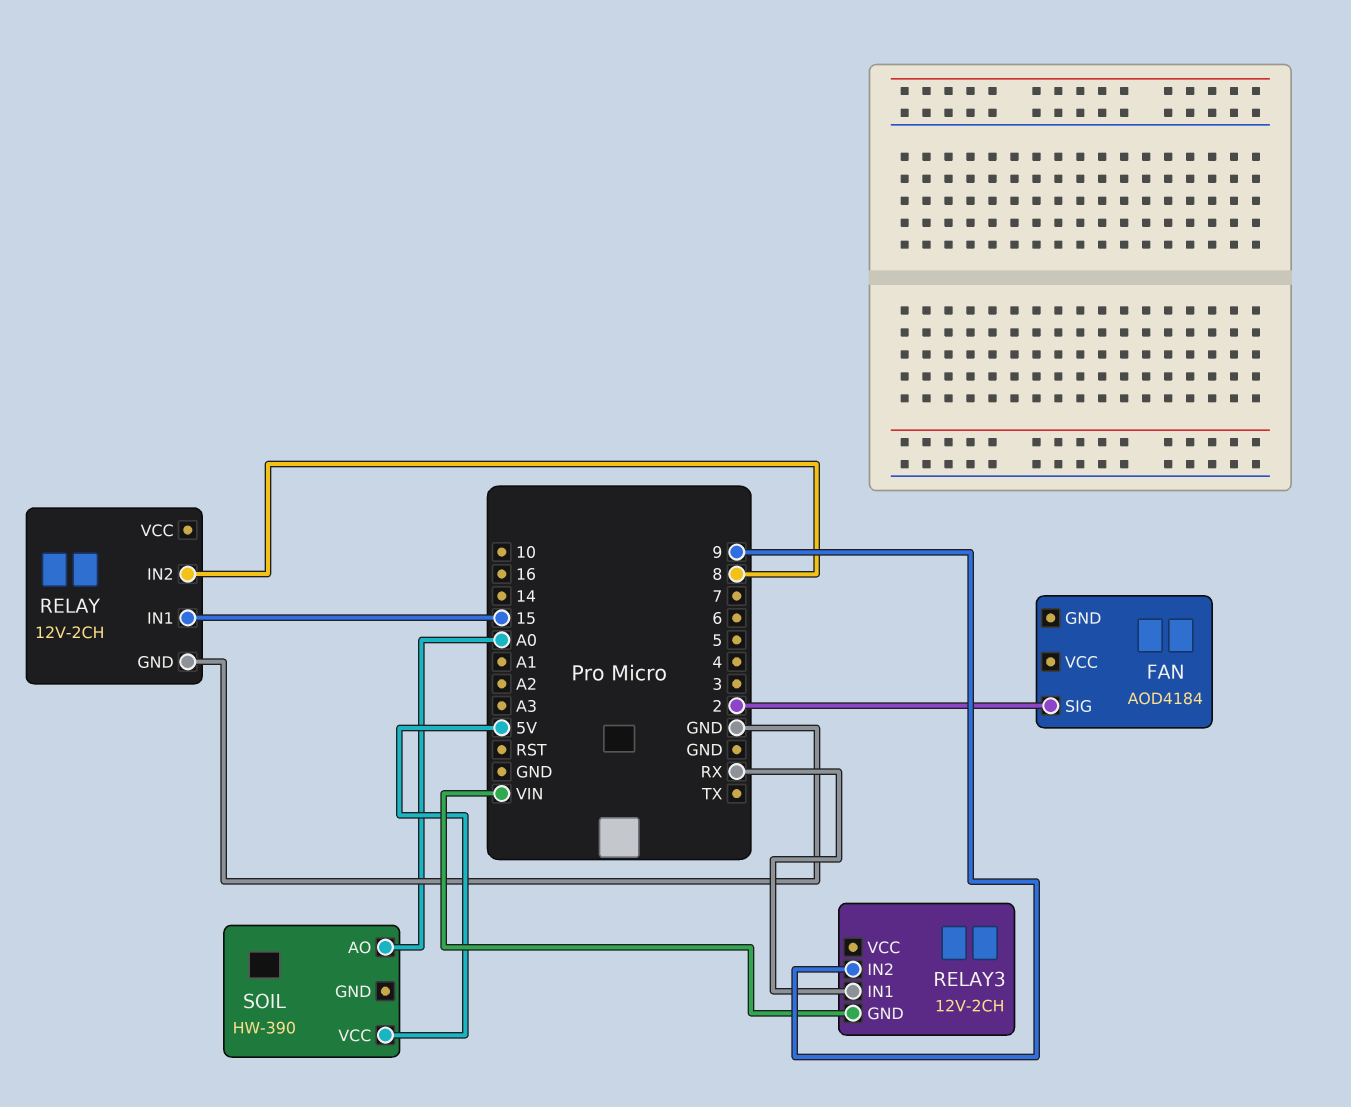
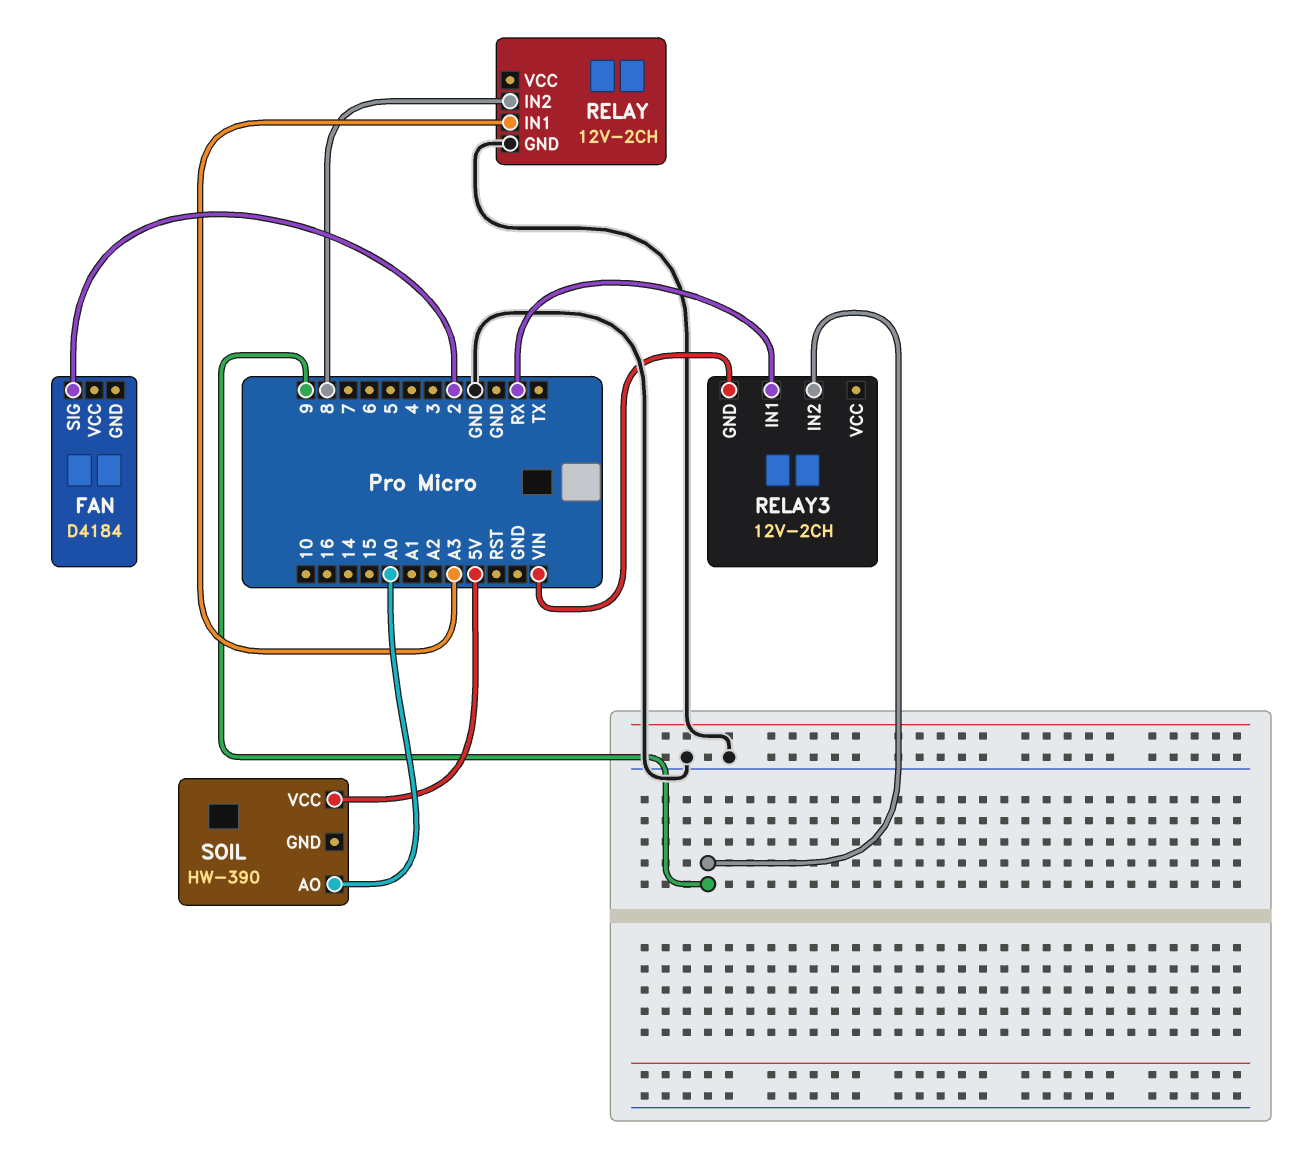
FAN: AOD4184 -> D4184
RELAY pin IN1: 15 -> A3

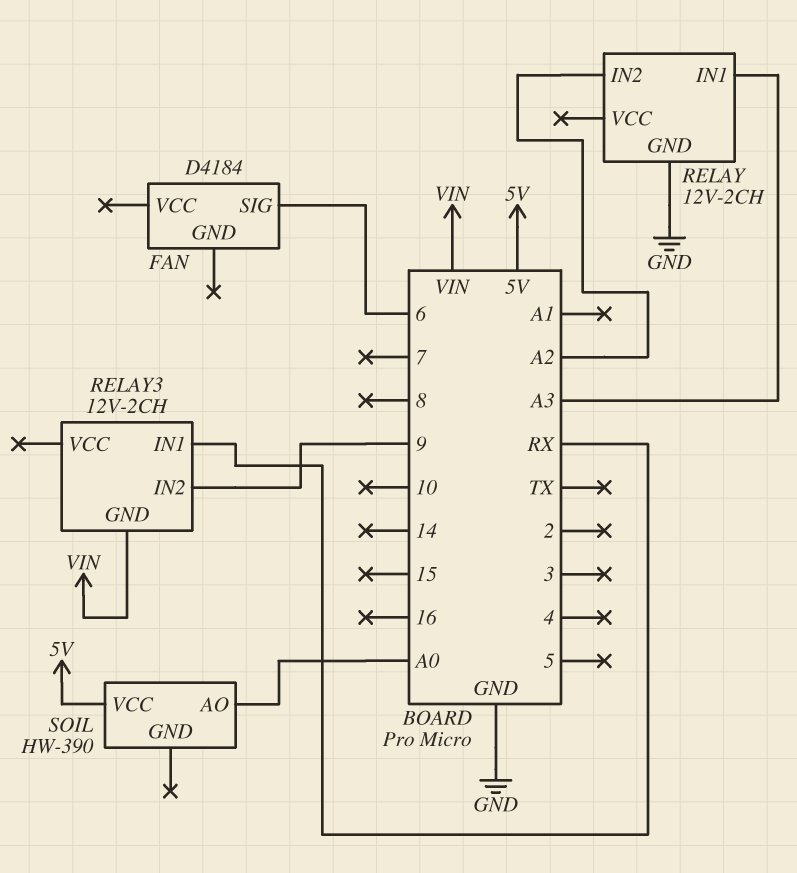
FAN pin SIG: 2 -> 6
RELAY pin IN2: 8 -> A2

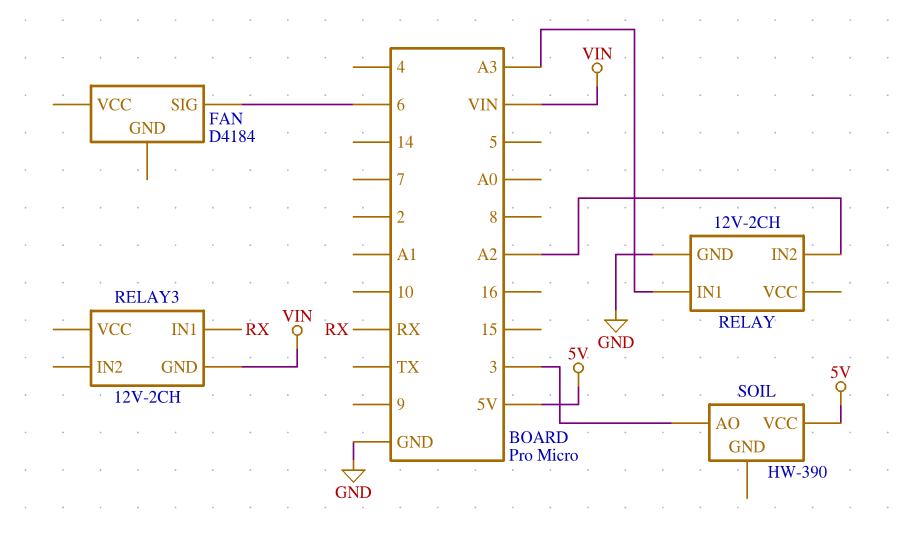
RELAY3 pin IN2: 9 -> none
SOIL pin AO: A0 -> 3

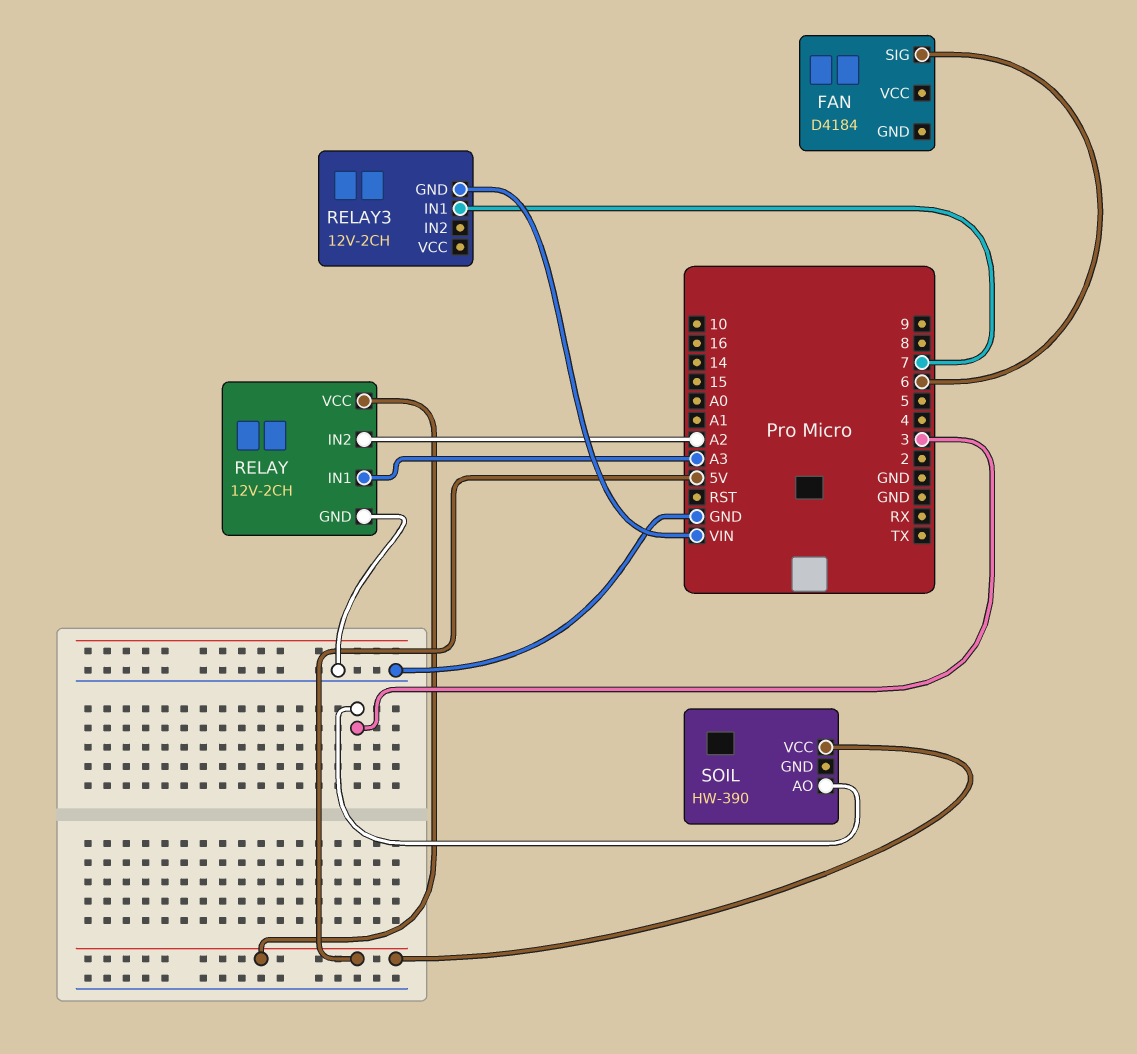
RELAY pin VCC: none -> 5V
RELAY3 pin IN1: RX -> 7

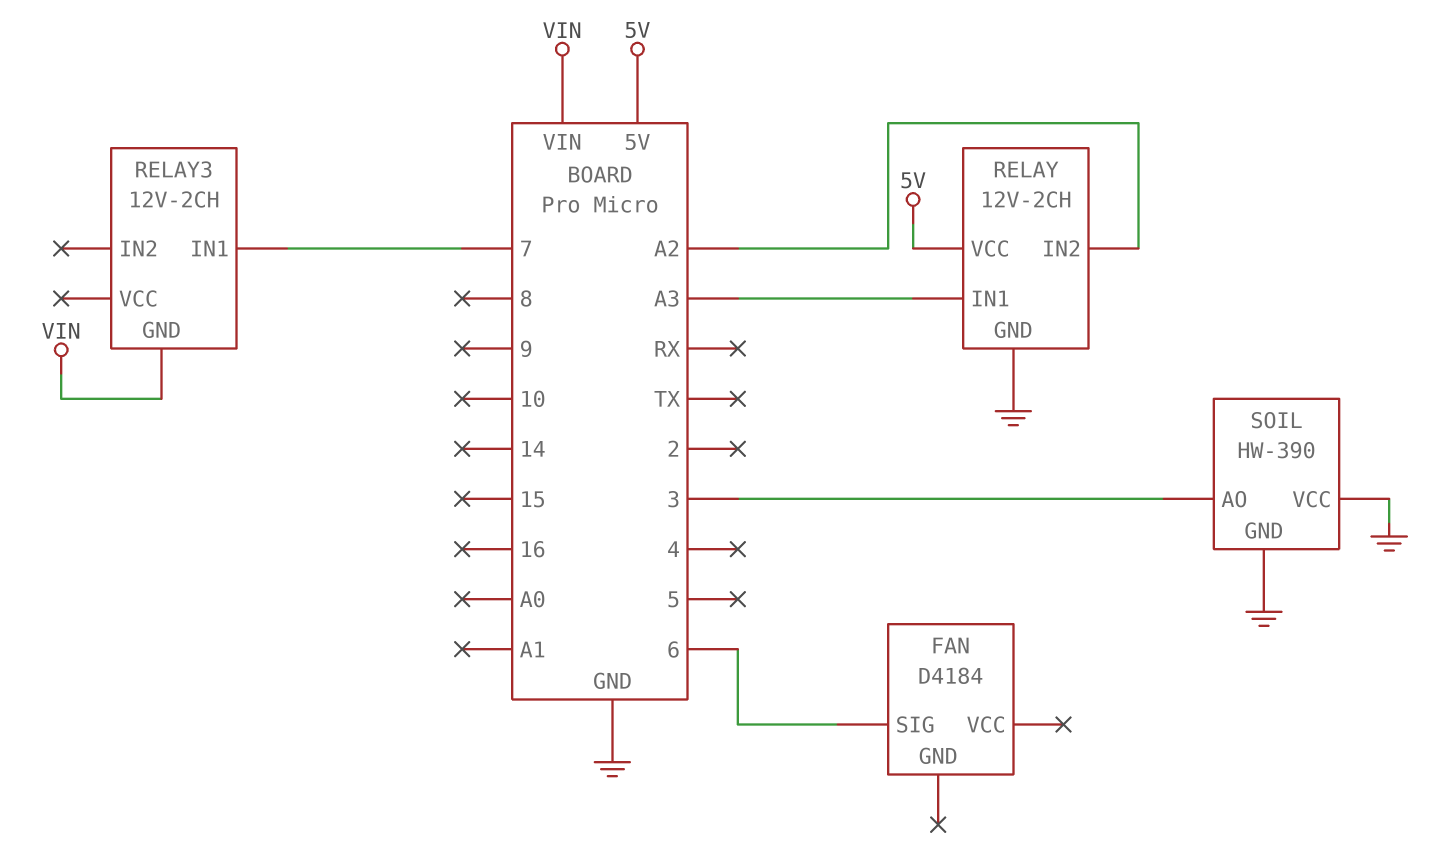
SOIL pin GND: none -> GND
SOIL pin VCC: 5V -> GND

